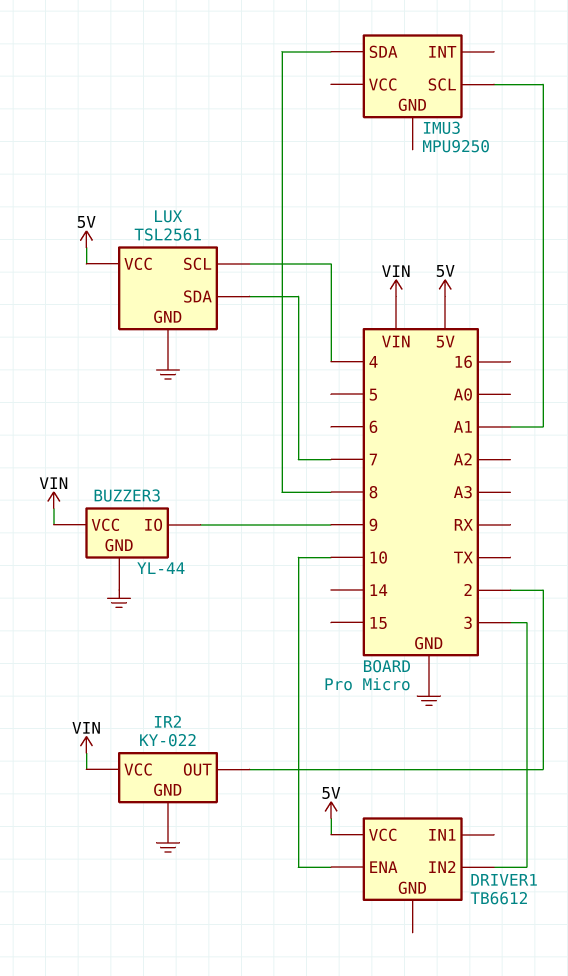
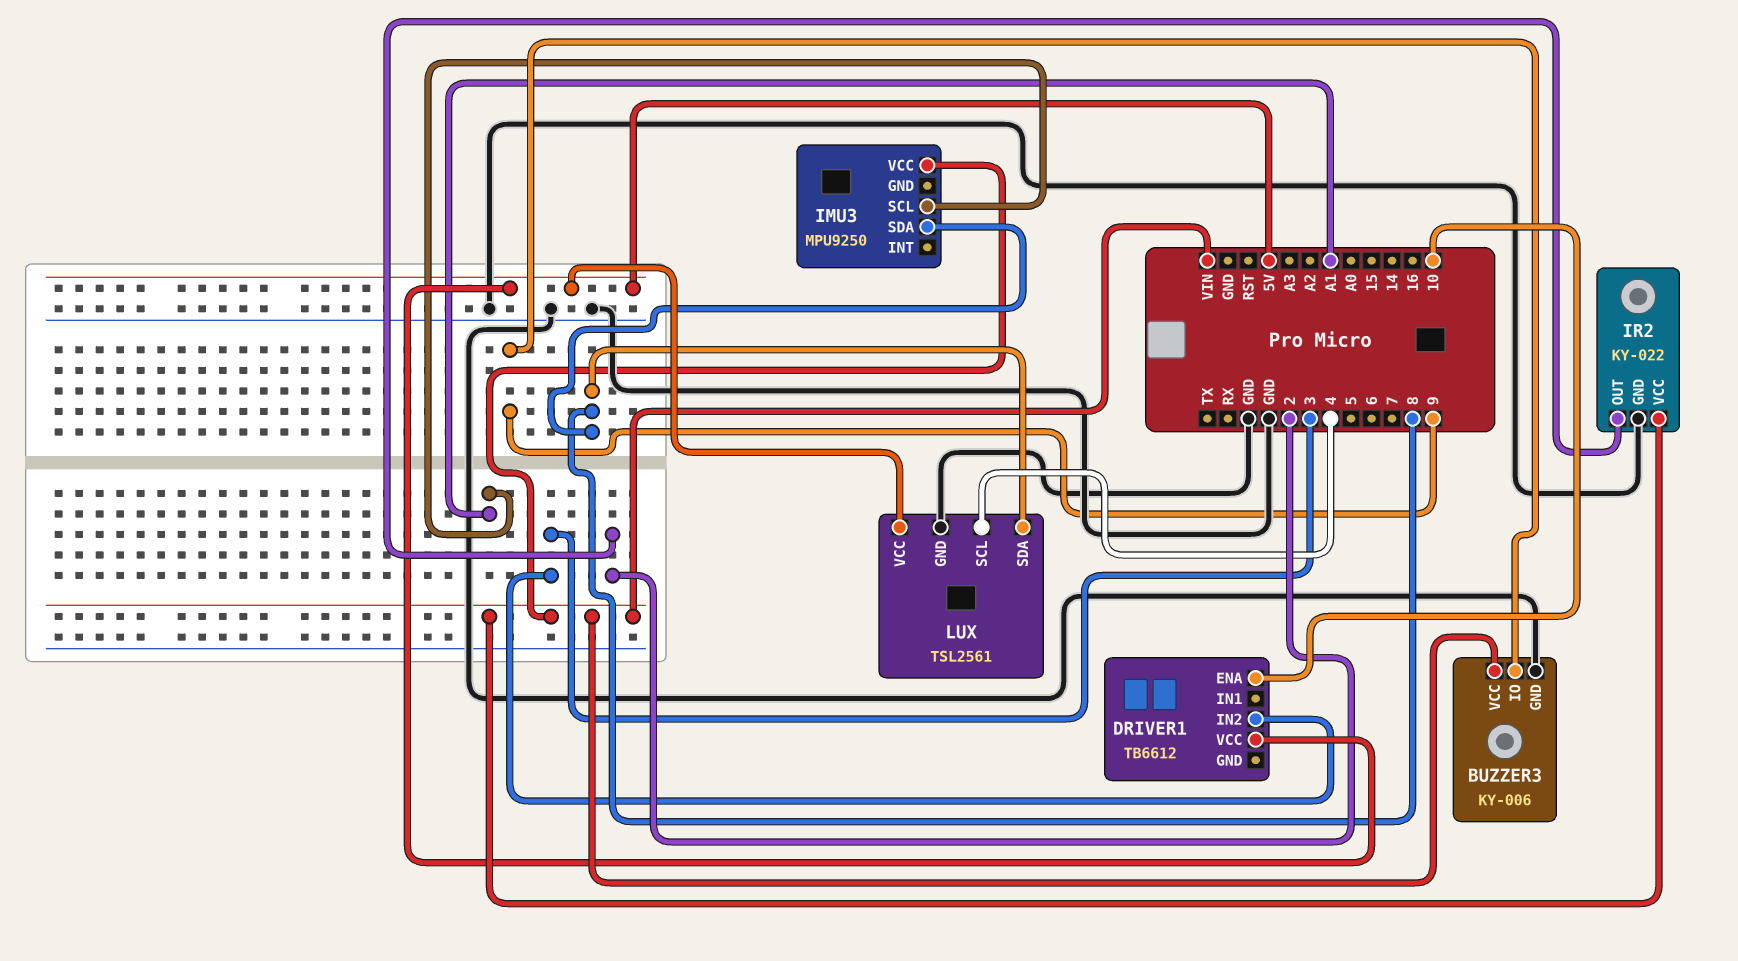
BUZZER3: YL-44 -> KY-006
IMU3 pin VCC: none -> VIN
LUX pin SDA: 7 -> 8

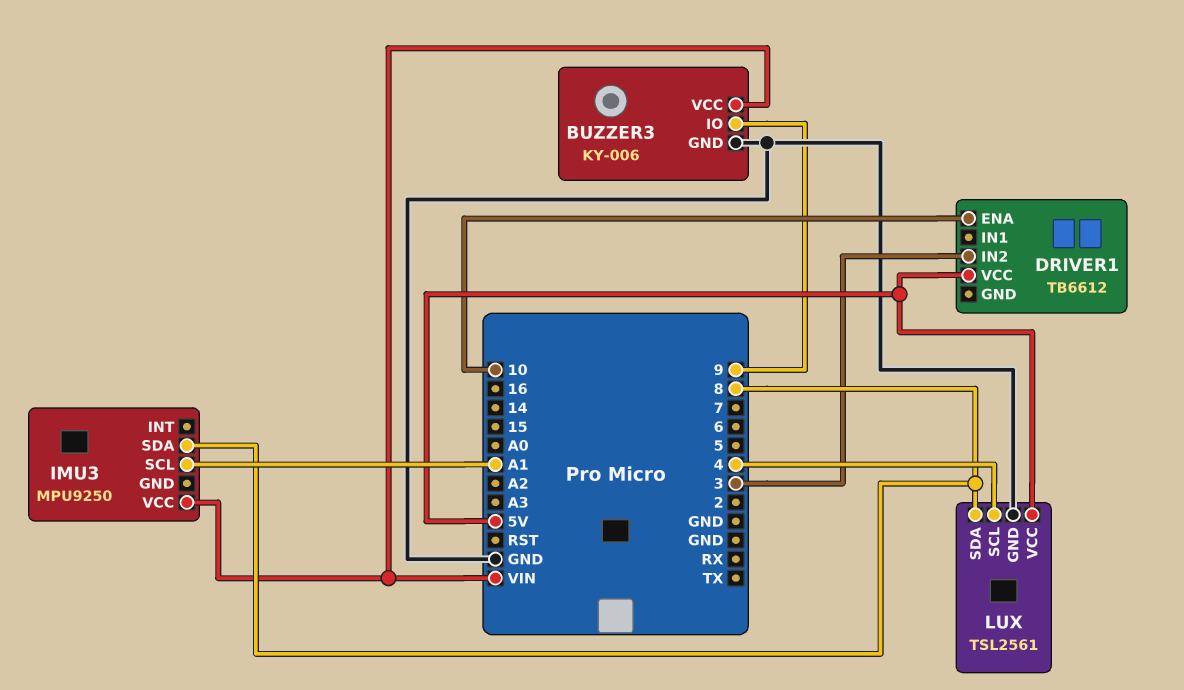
IR2: KY-022 -> none
IR2 pin GND: GND -> none
IR2 pin OUT: 2 -> none
IR2 pin VCC: VIN -> none

